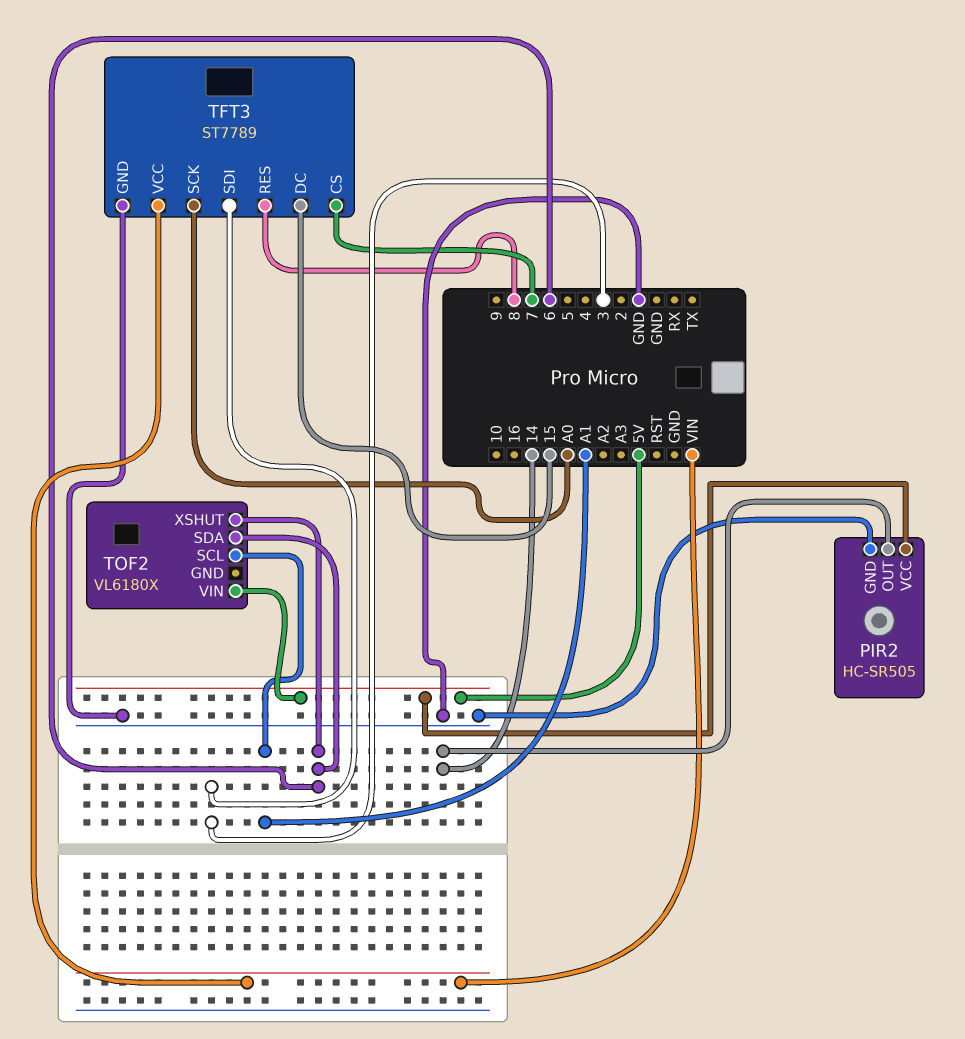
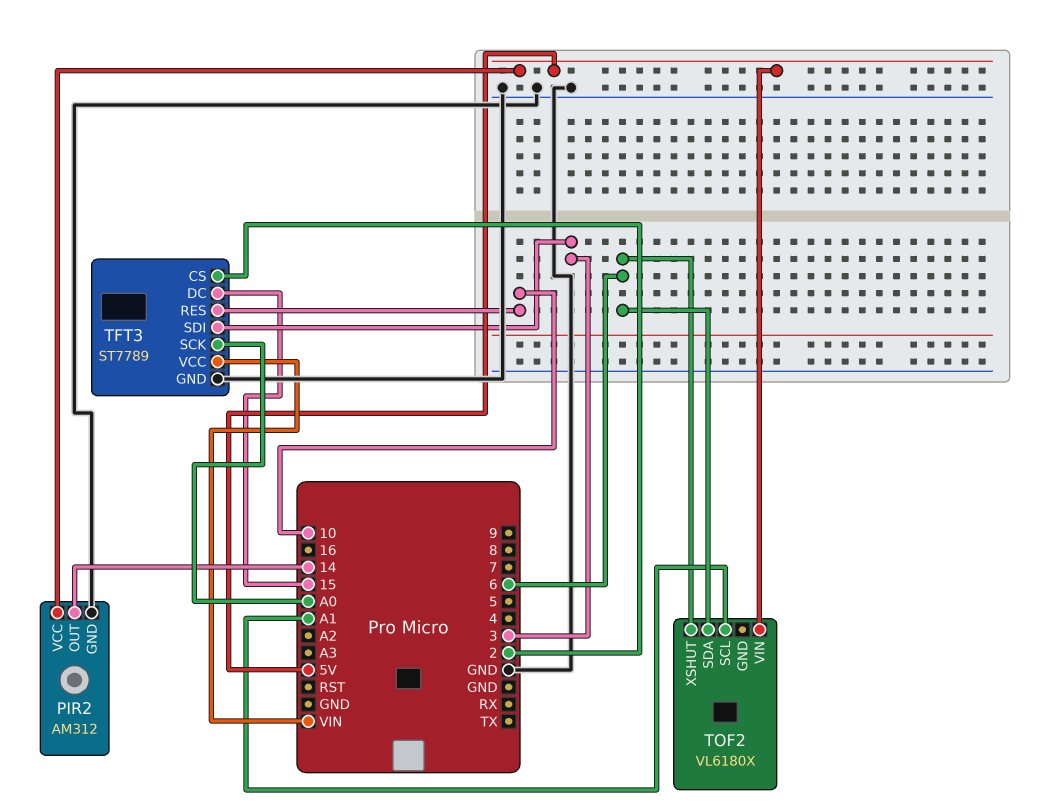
PIR2: HC-SR505 -> AM312
TFT3 pin CS: 7 -> 2
TFT3 pin RES: 8 -> 10

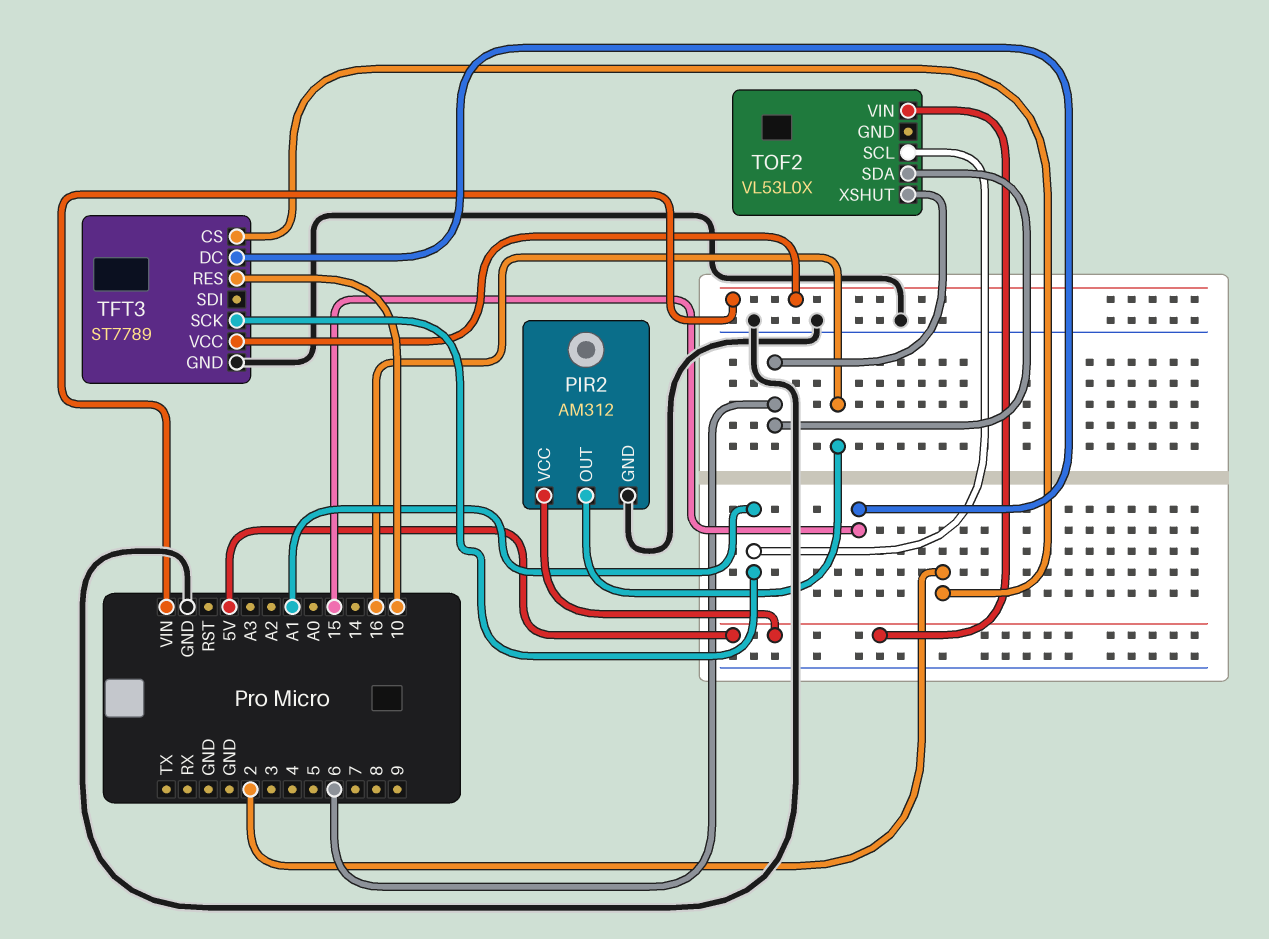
PIR2 pin OUT: 14 -> 16
TFT3 pin SCK: A0 -> A1
TFT3 pin SDI: 3 -> none
TOF2: VL6180X -> VL53L0X

